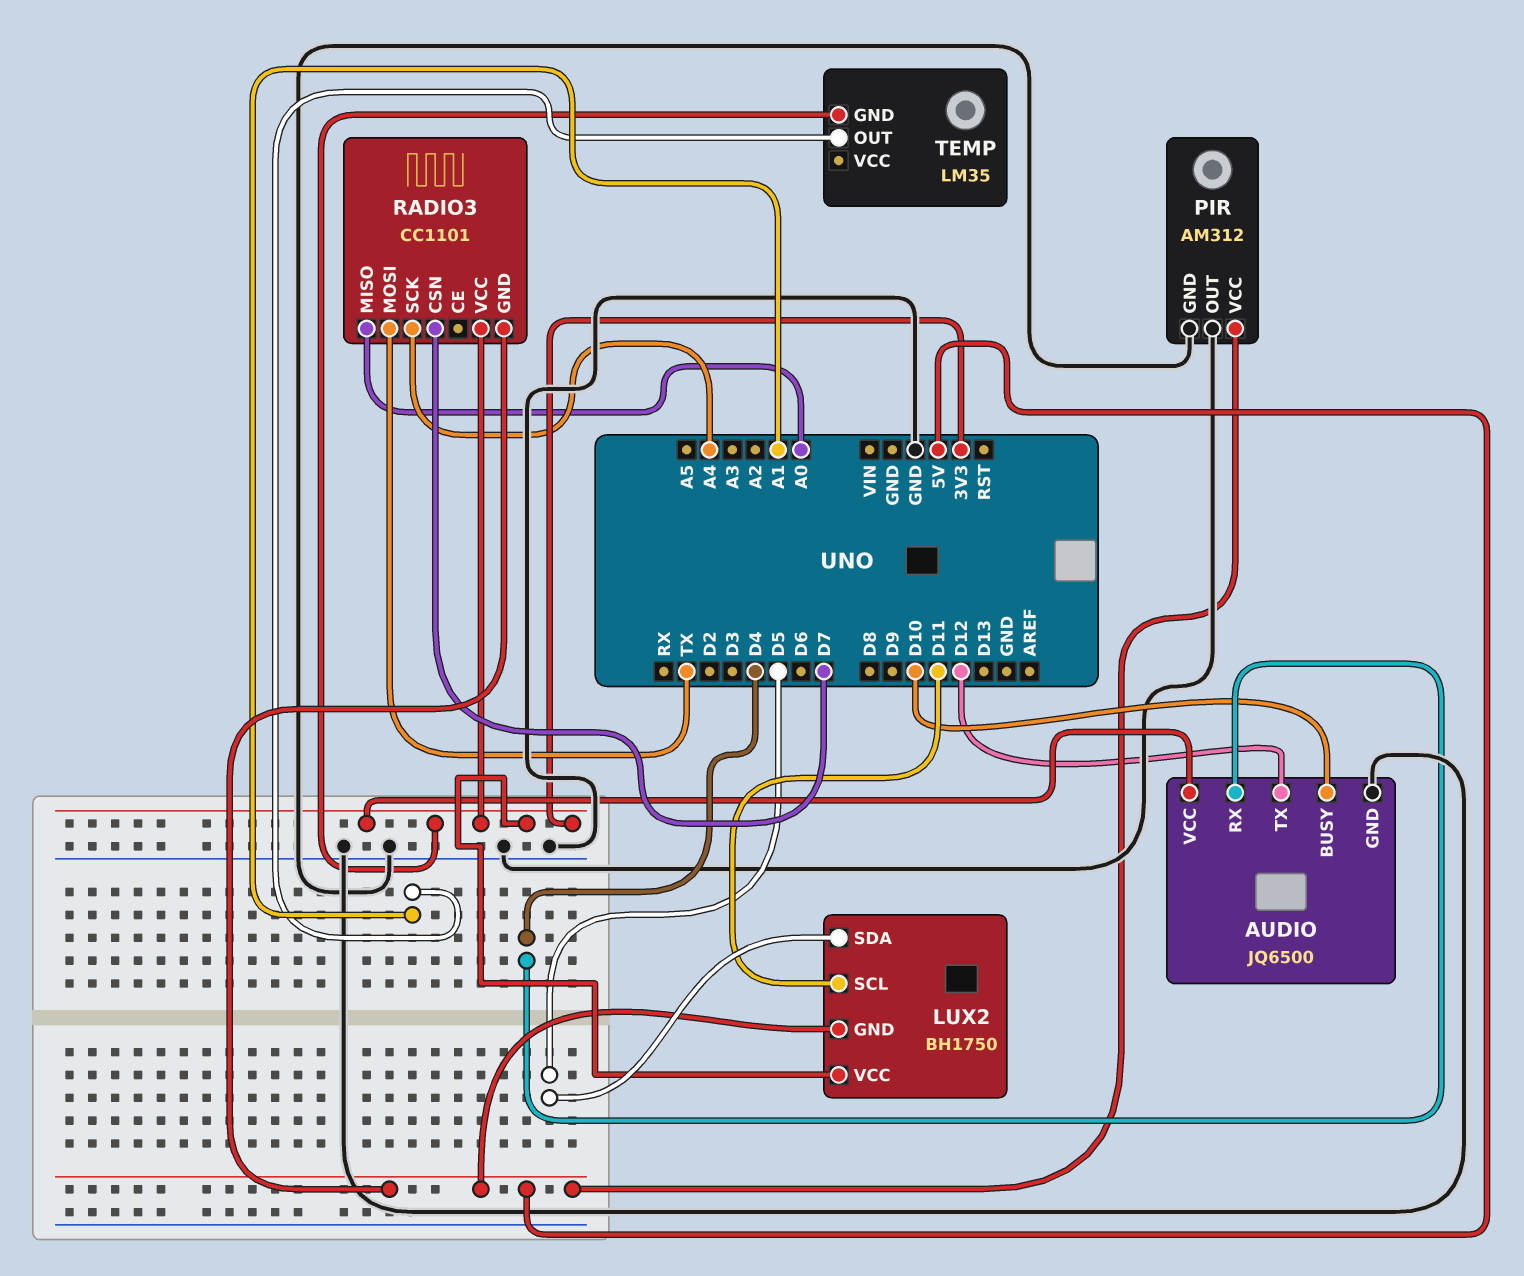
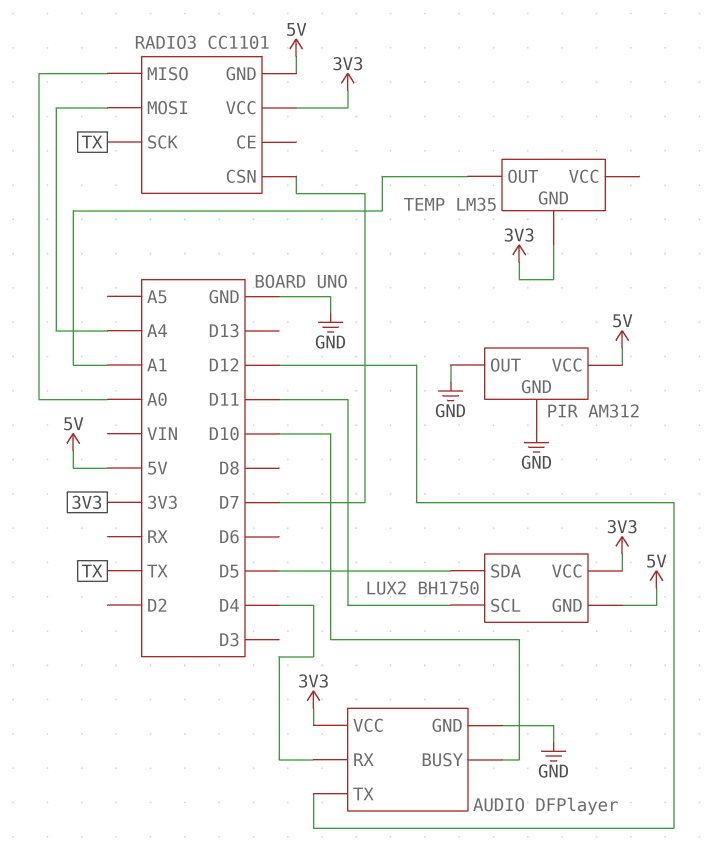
AUDIO: JQ6500 -> DFPlayer
RADIO3 pin MOSI: TX -> A4
RADIO3 pin SCK: A4 -> TX

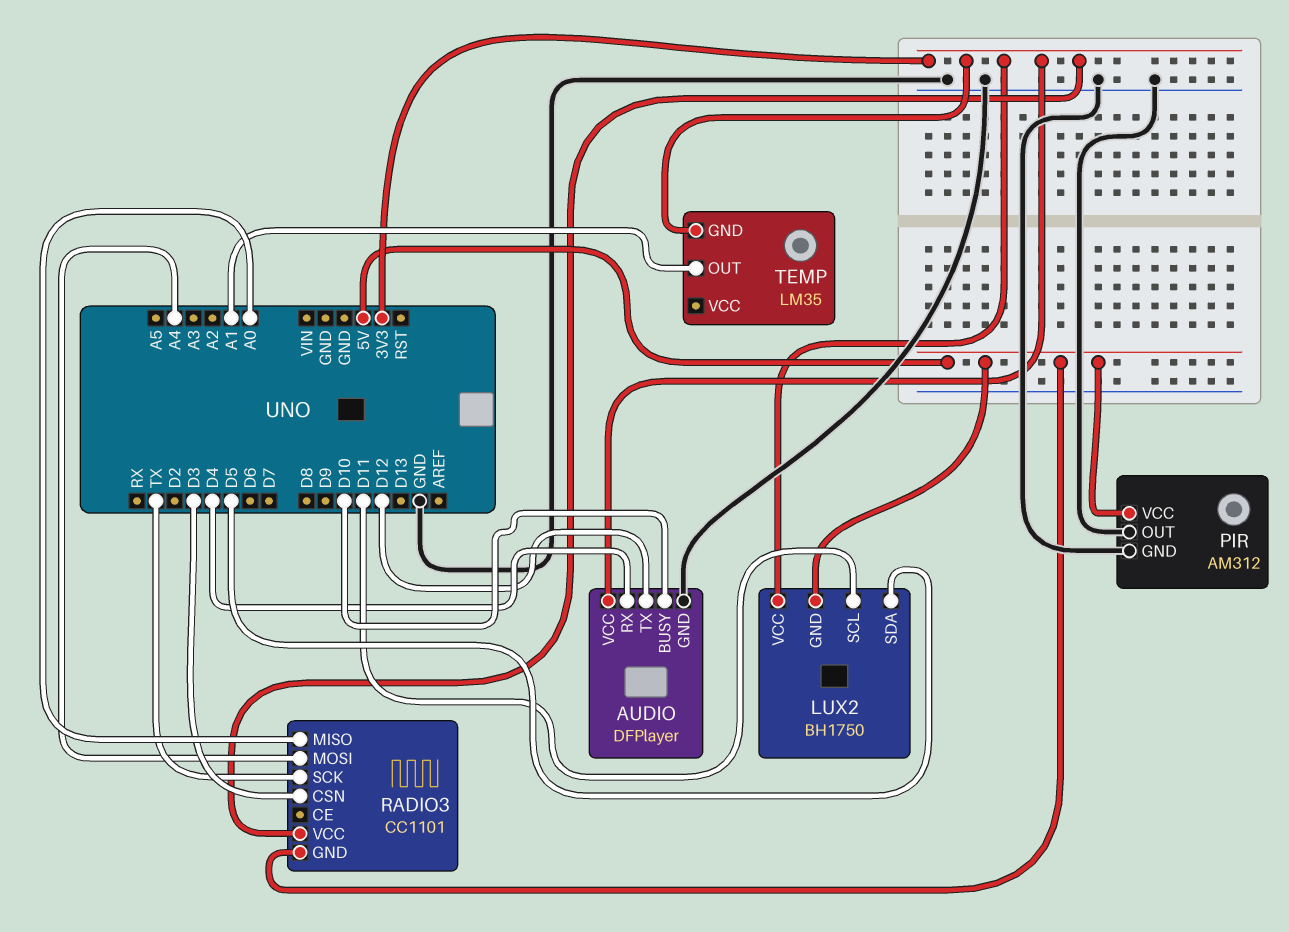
RADIO3 pin CSN: D7 -> D3

